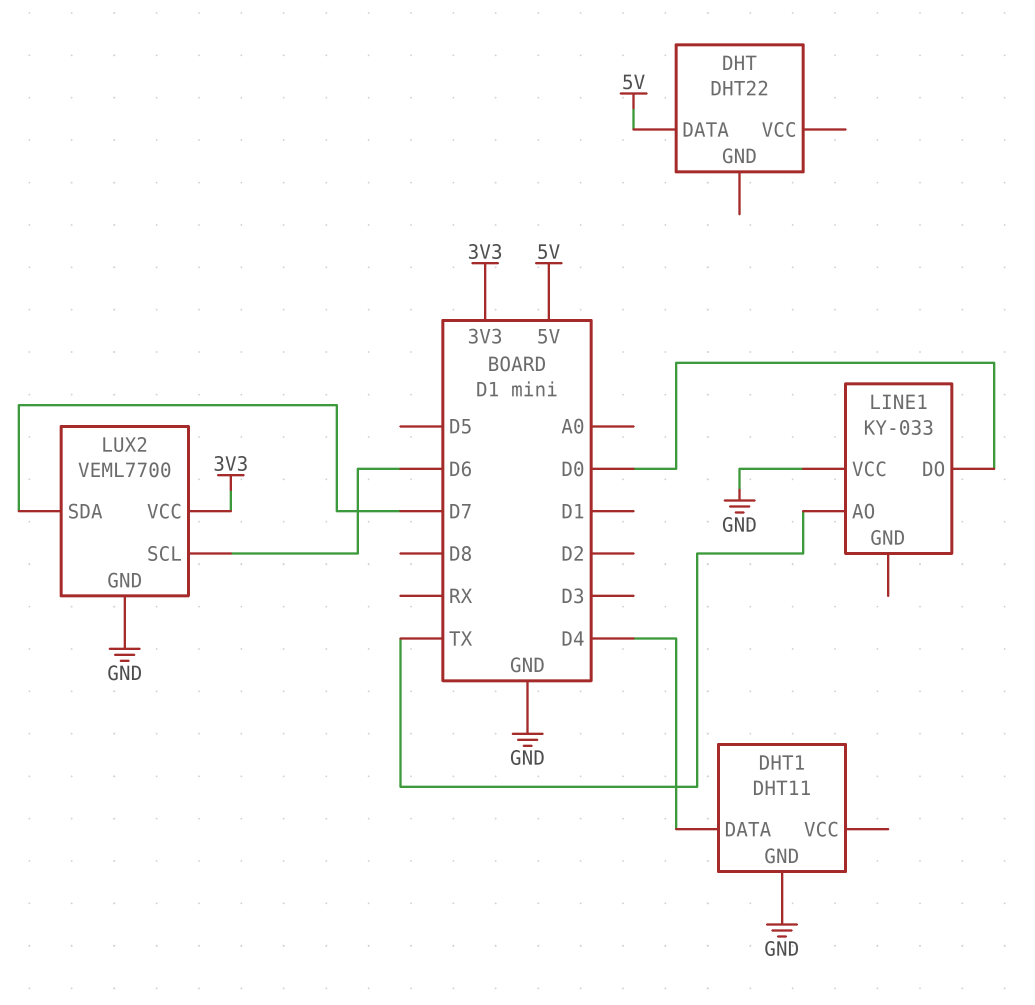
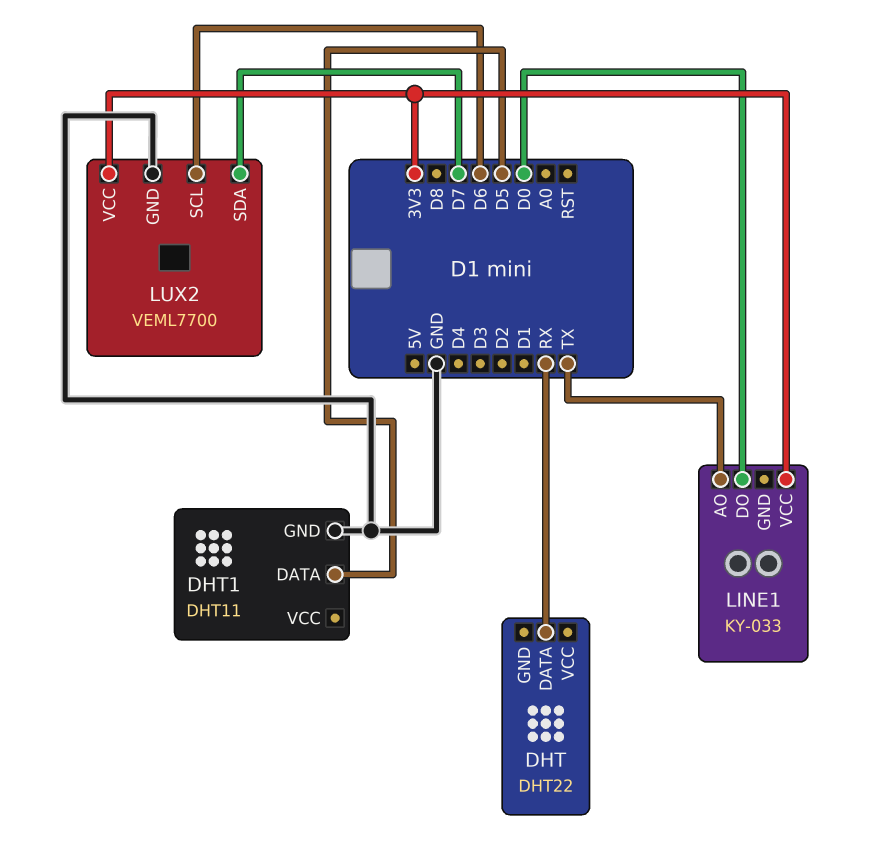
DHT pin DATA: 5V -> RX
DHT1 pin DATA: D4 -> D5
LINE1 pin VCC: GND -> 3V3

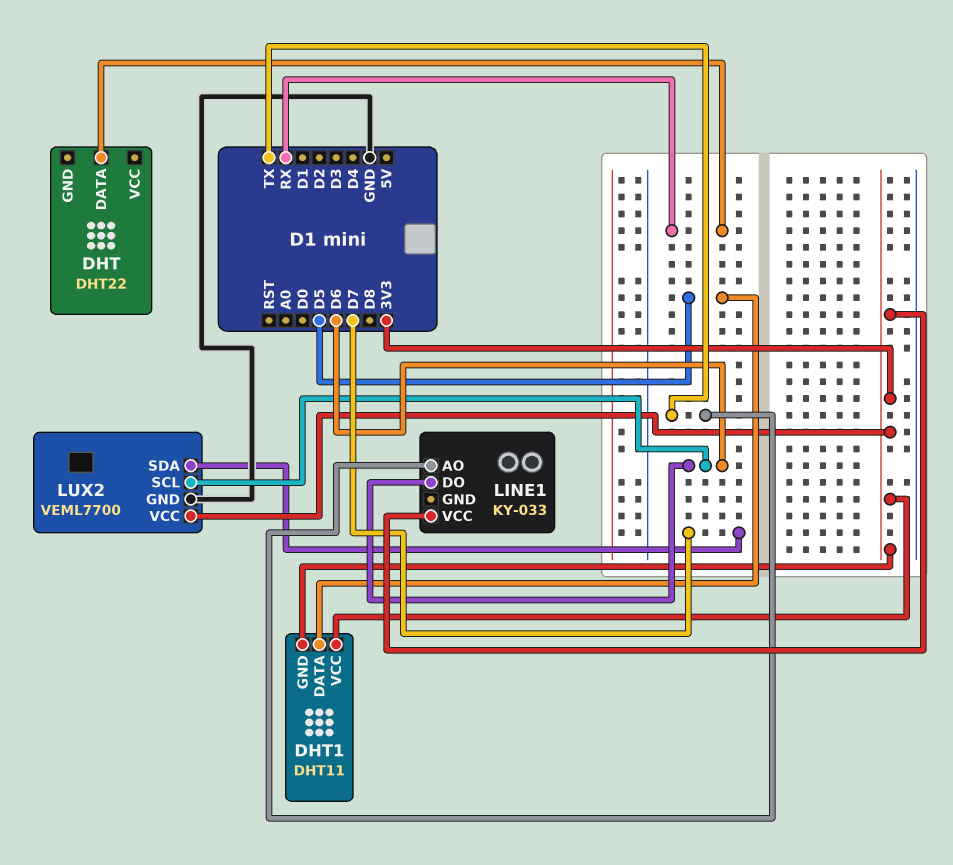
DHT1 pin GND: GND -> 3V3
DHT1 pin VCC: none -> 3V3
LINE1 pin DO: D0 -> D6

